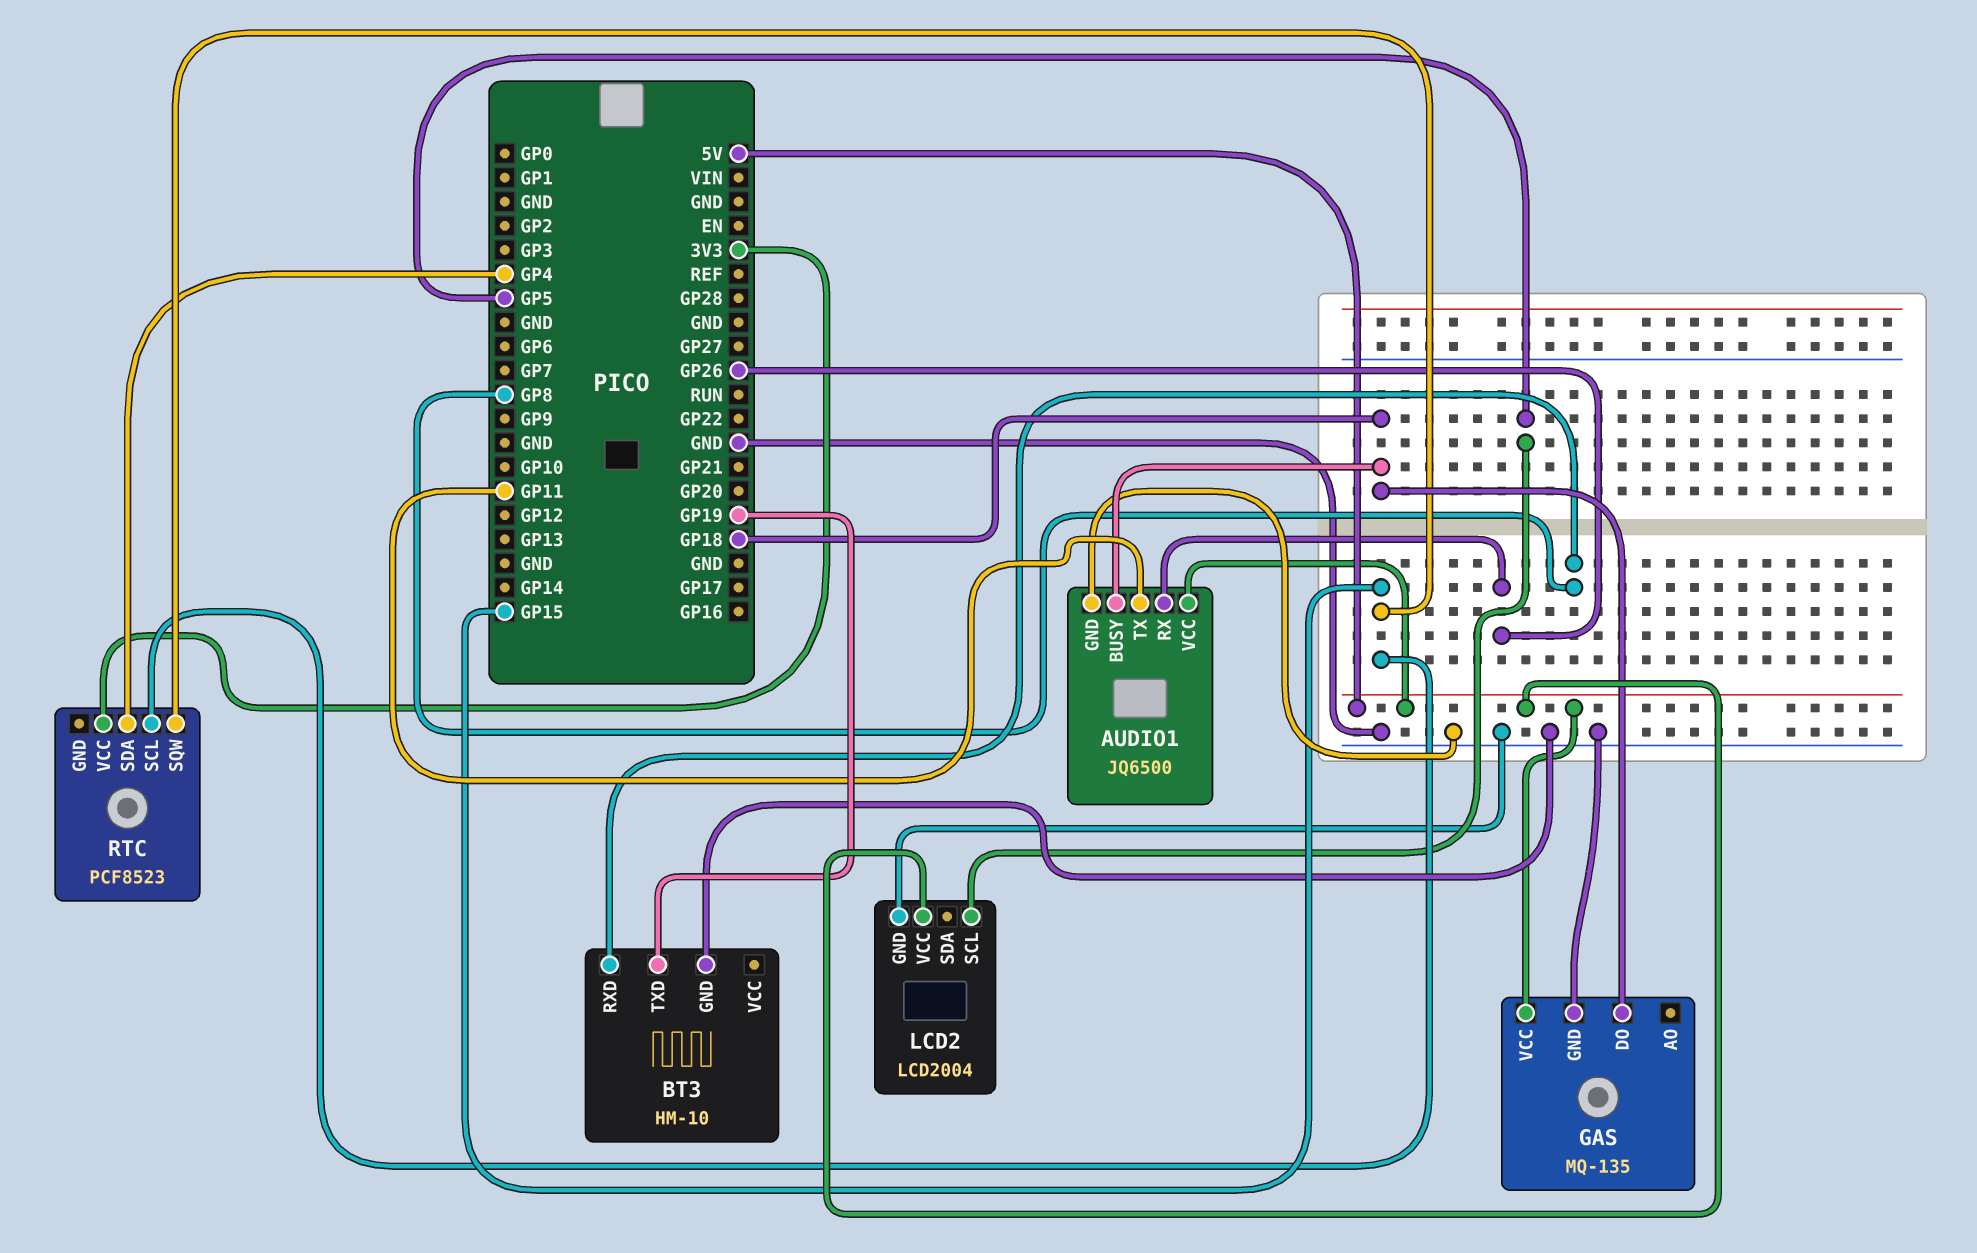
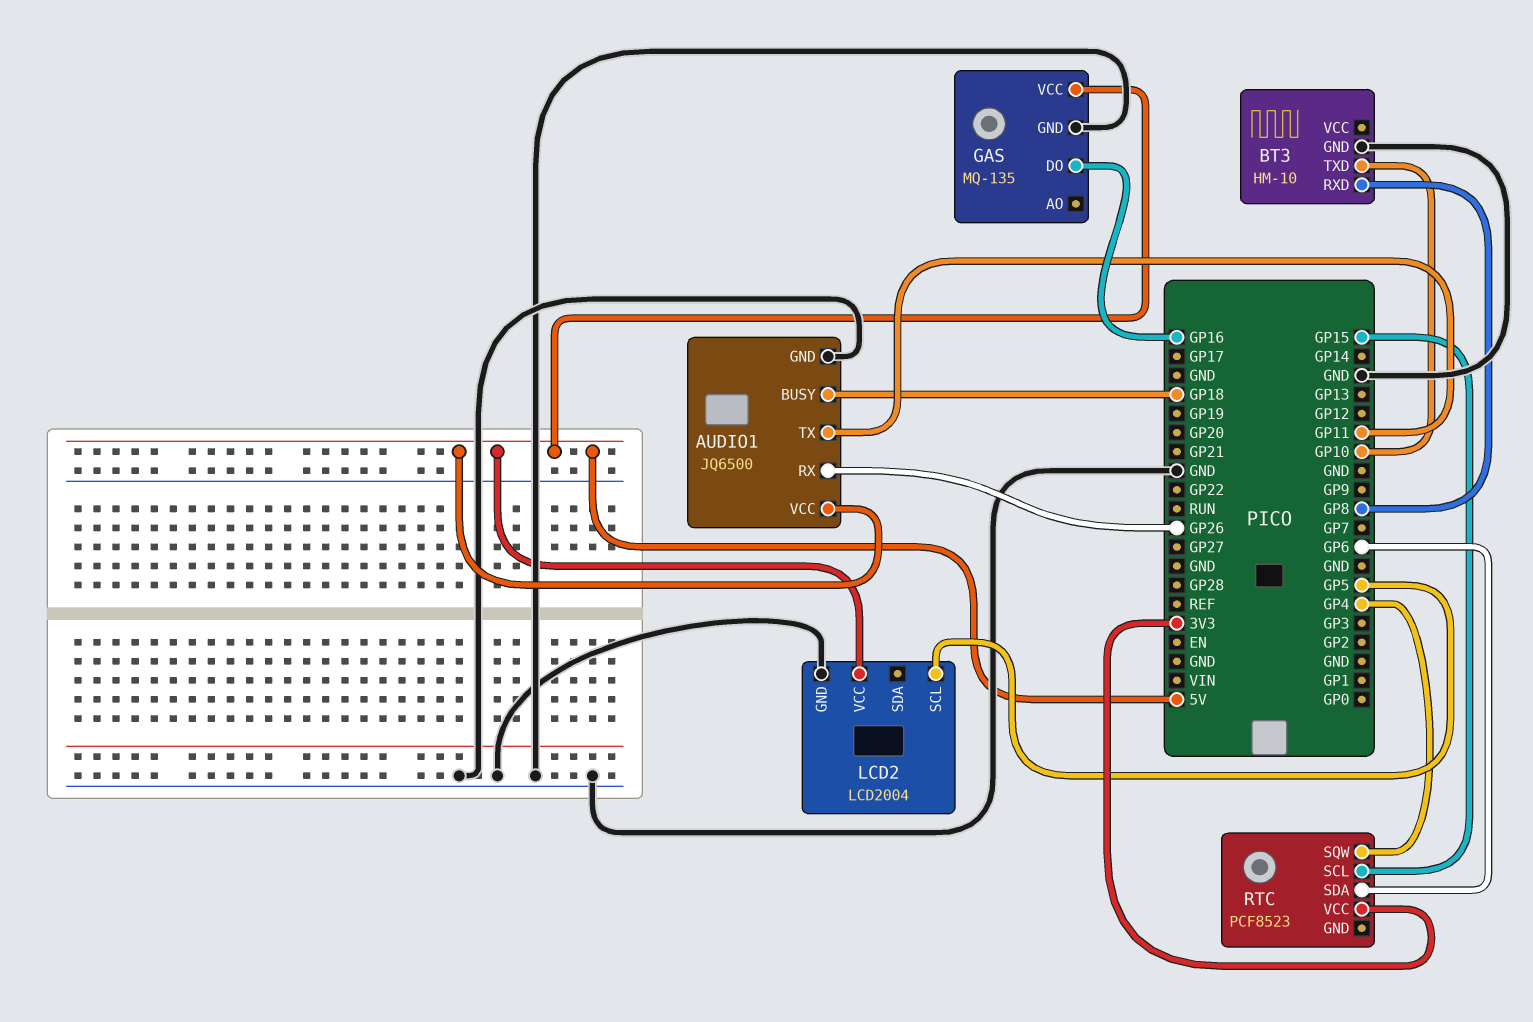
BT3 pin TXD: GP19 -> GP10
GAS pin DO: GP18 -> GP16
RTC pin SDA: GP4 -> GP6
RTC pin SQW: GP15 -> GP4

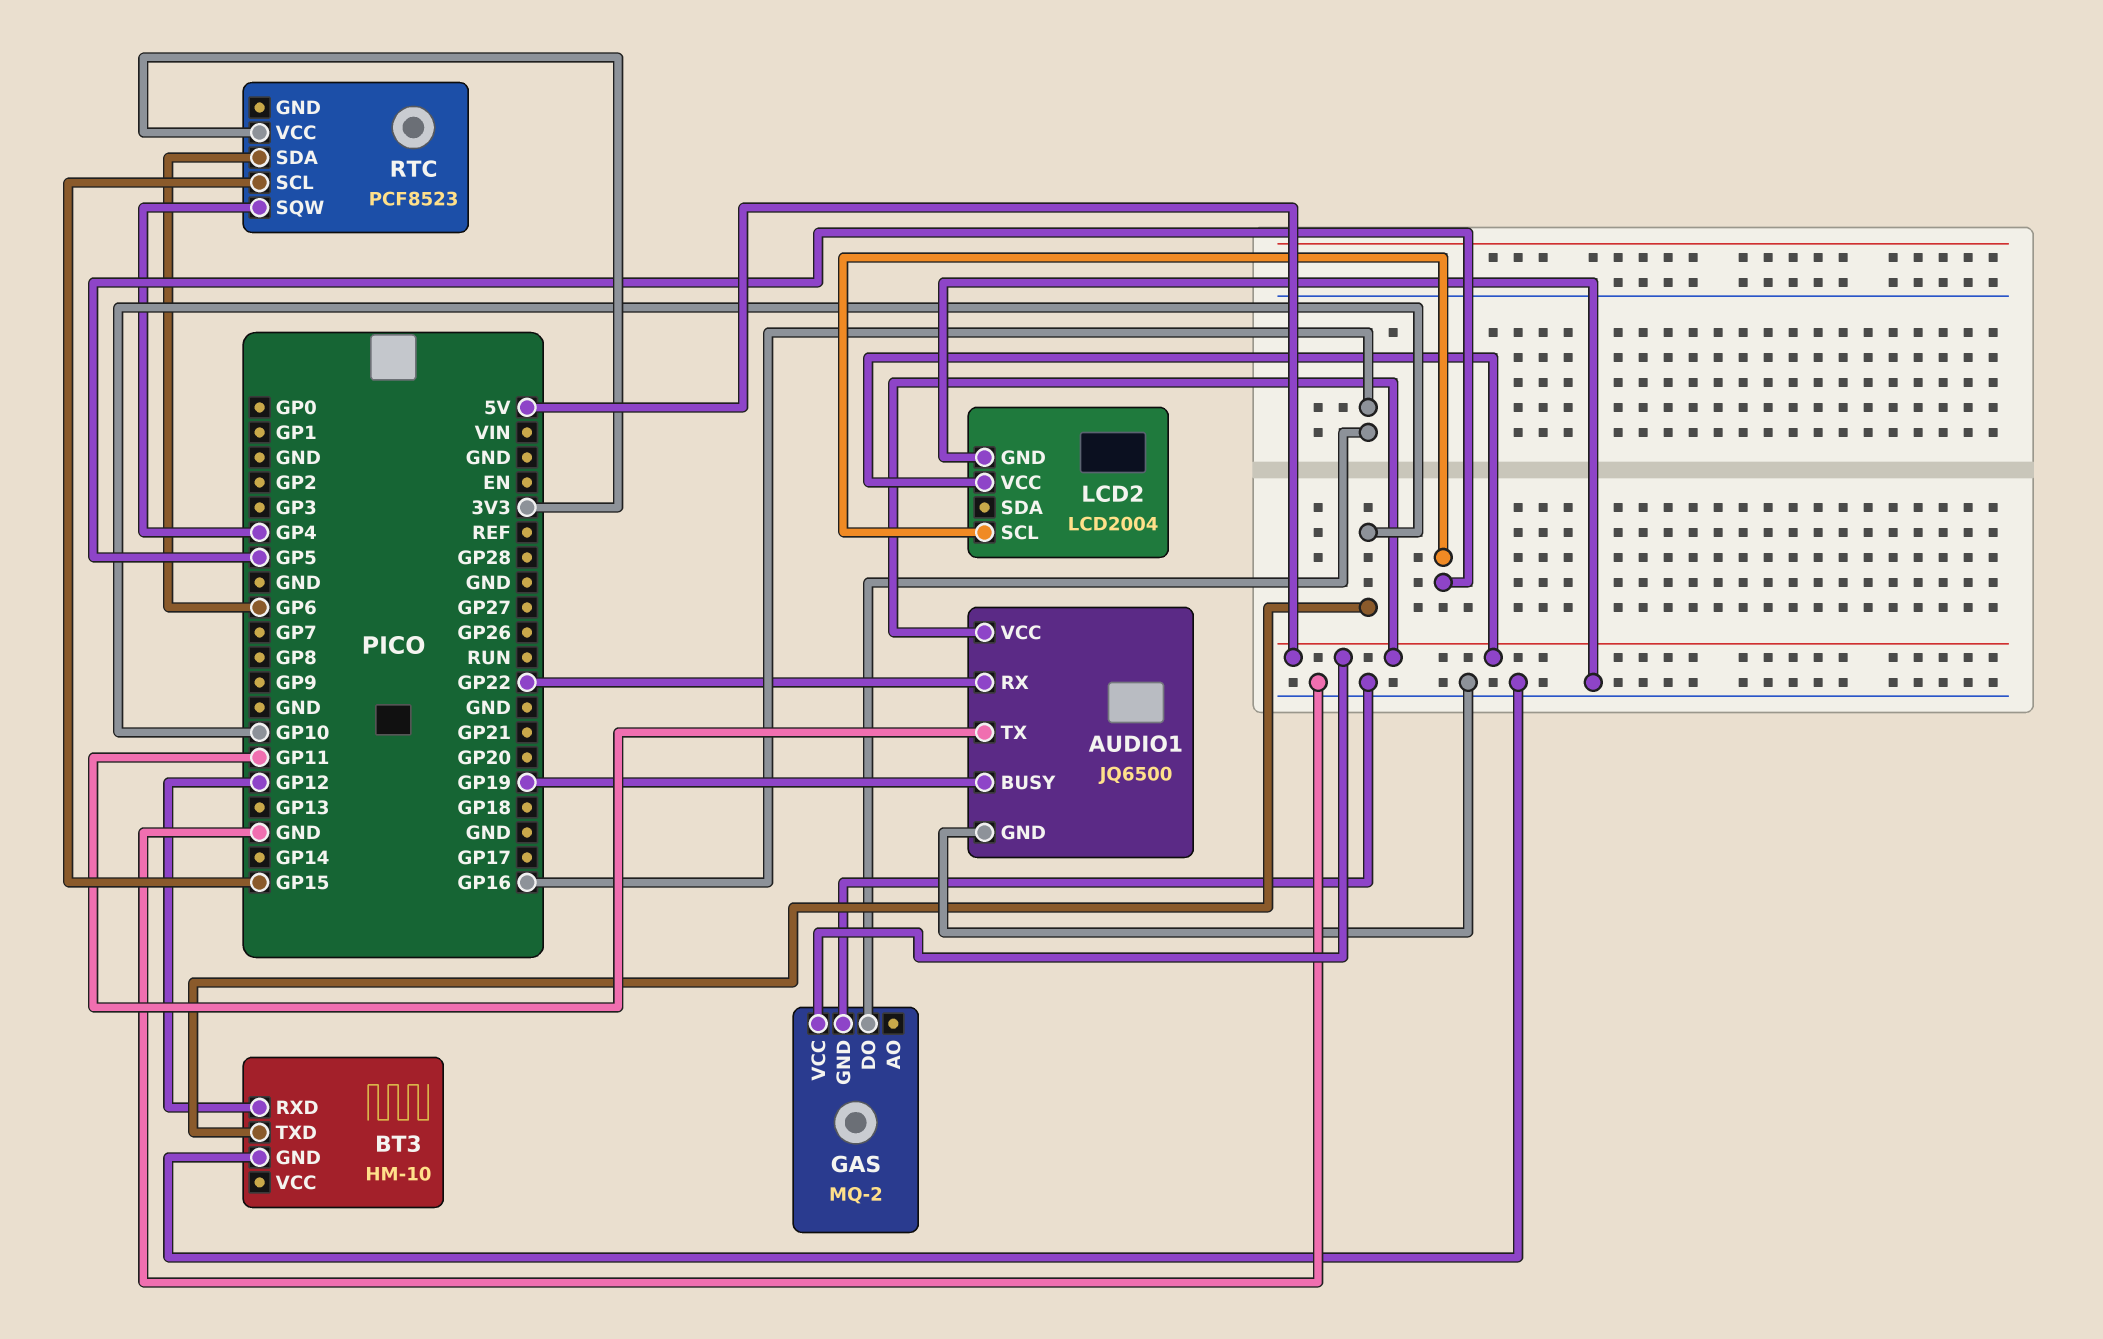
AUDIO1 pin BUSY: GP18 -> GP19
AUDIO1 pin RX: GP26 -> GP22
BT3 pin RXD: GP8 -> GP12
GAS: MQ-135 -> MQ-2

